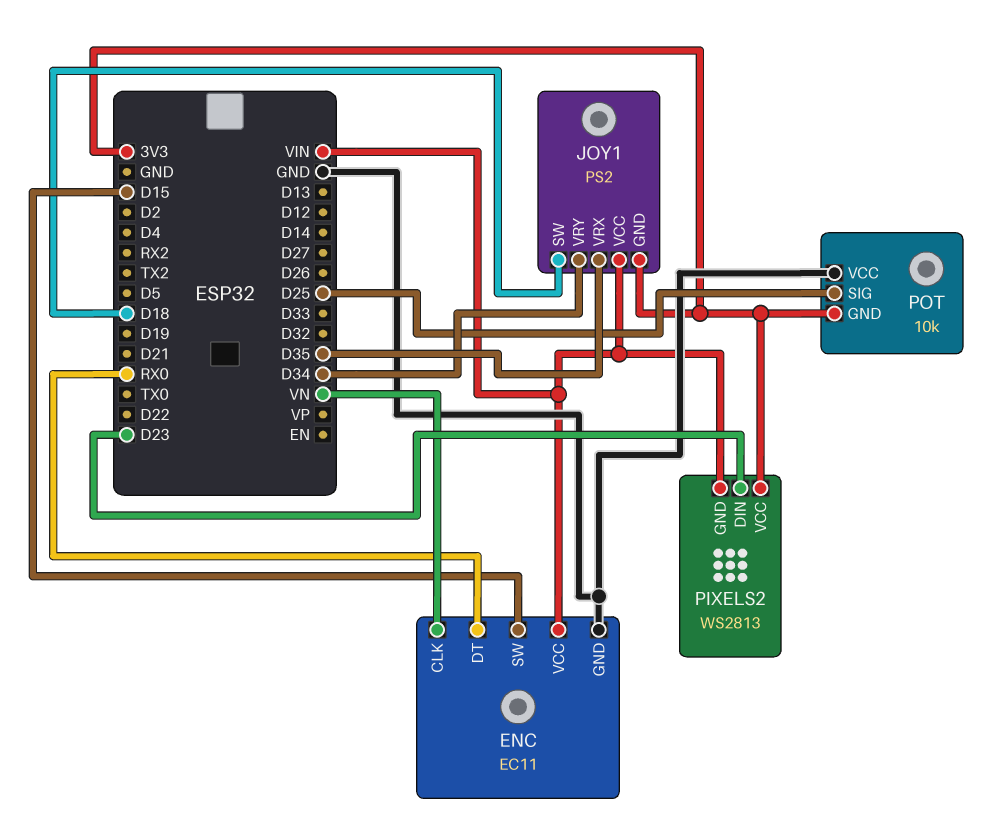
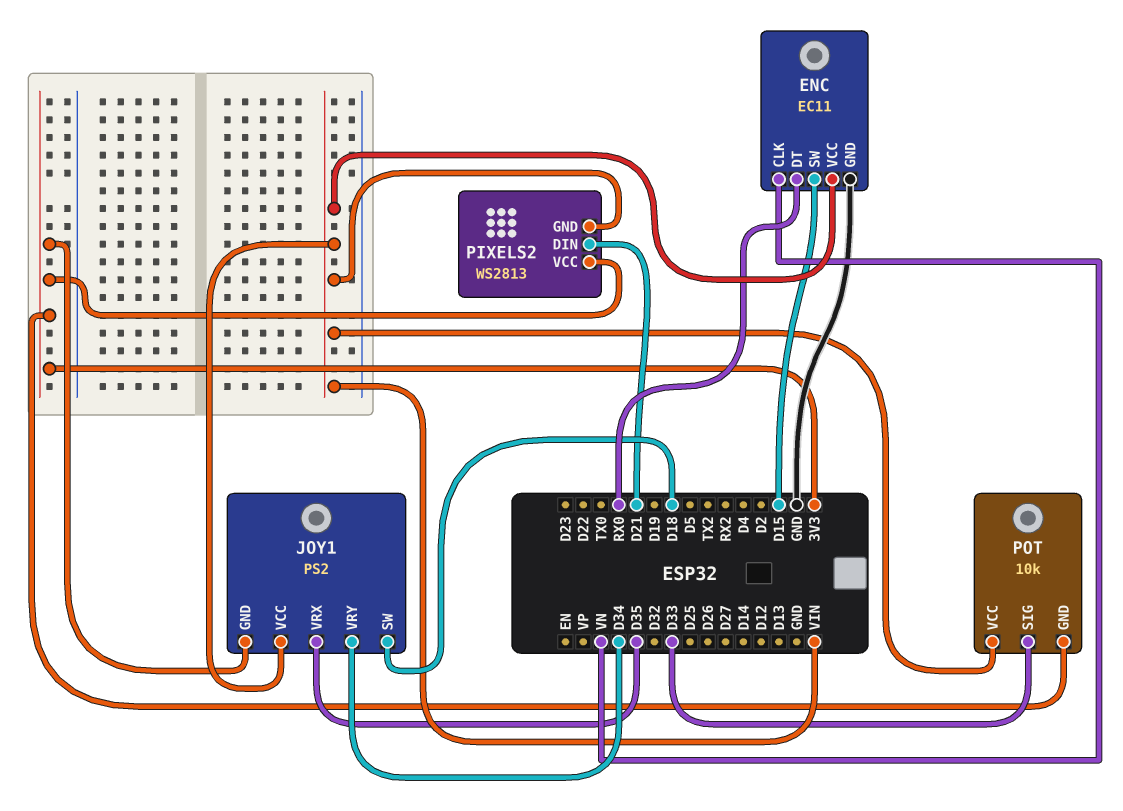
PIXELS2 pin DIN: D23 -> D21
POT pin SIG: D25 -> D33
POT pin VCC: GND -> VIN

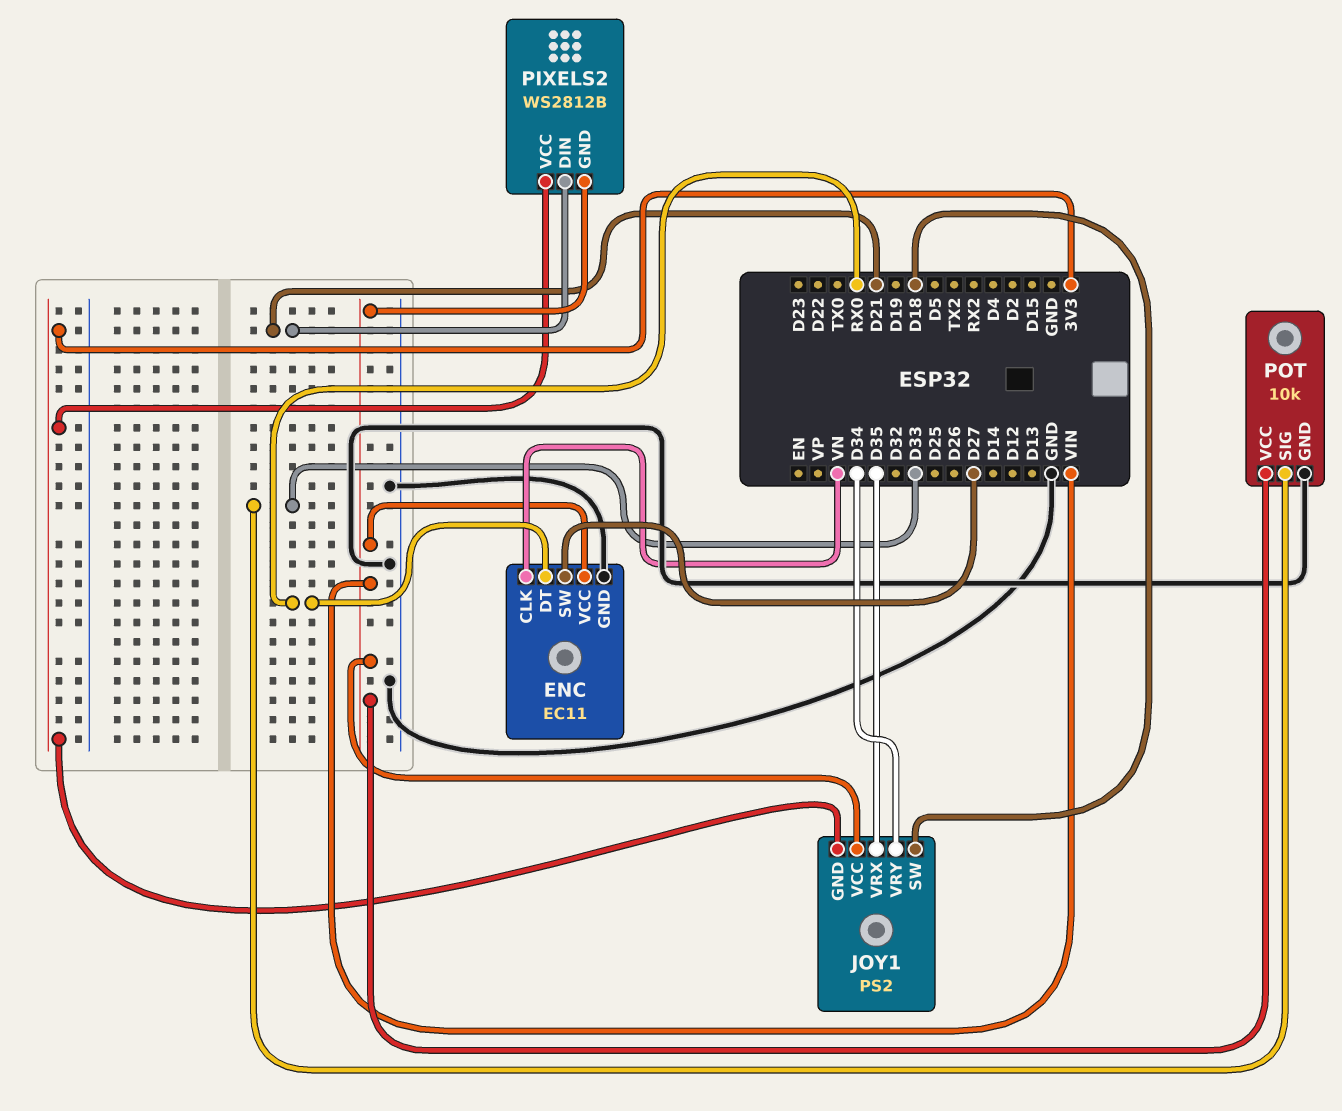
ENC pin SW: D15 -> D27
PIXELS2: WS2813 -> WS2812B
POT pin GND: 3V3 -> GND

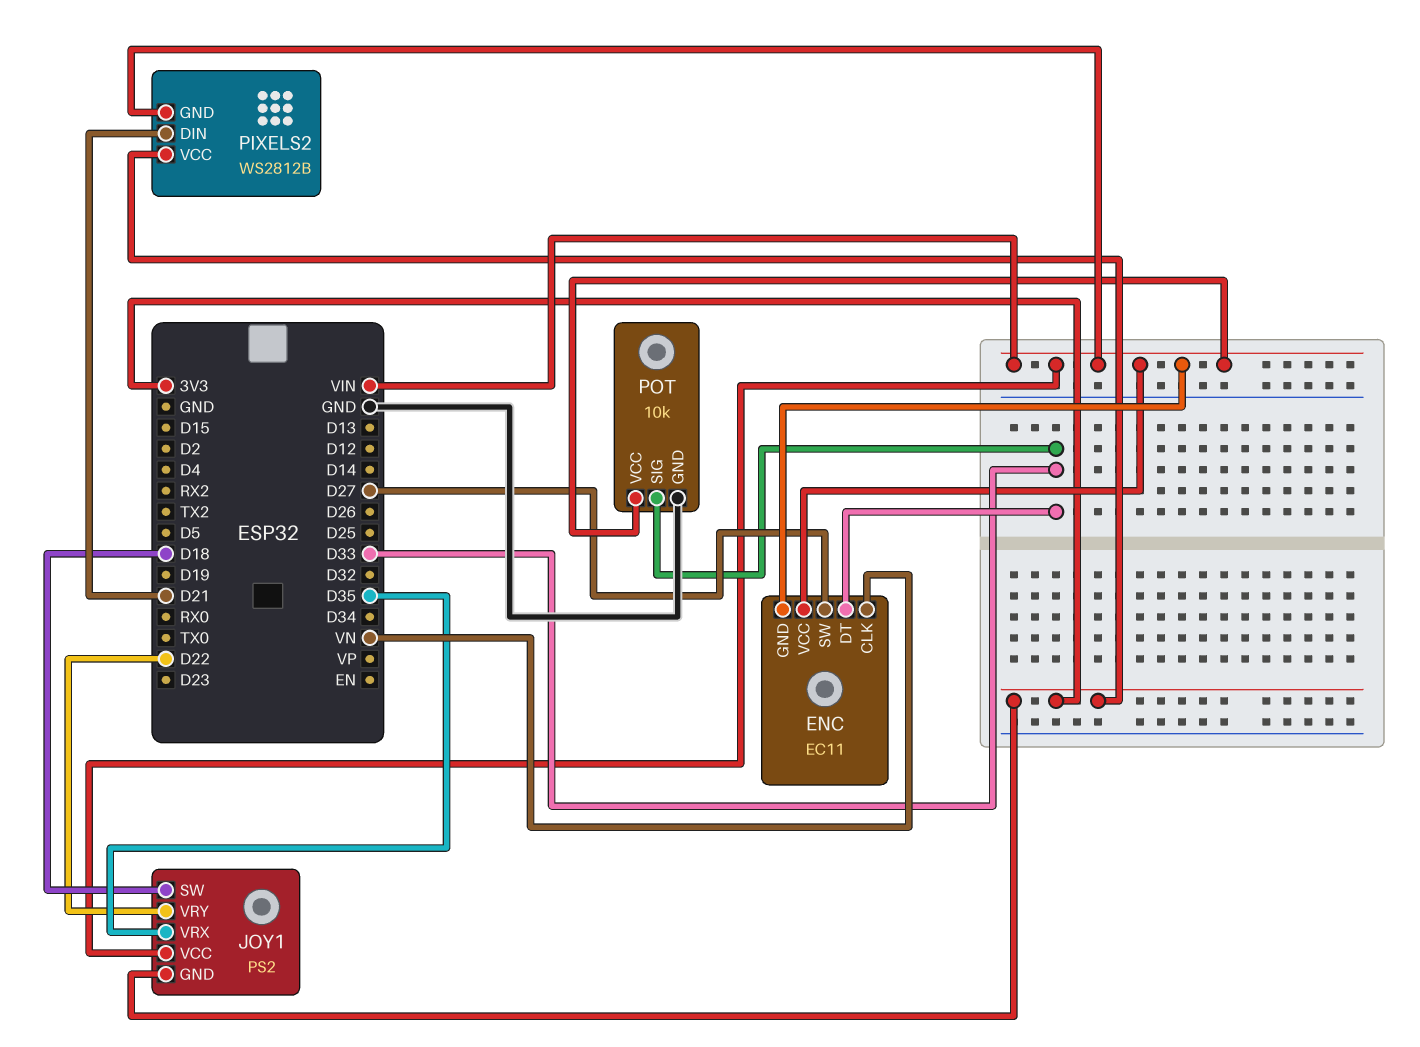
ENC pin DT: RX0 -> D33
ENC pin GND: GND -> VIN
JOY1 pin VRY: D34 -> D22

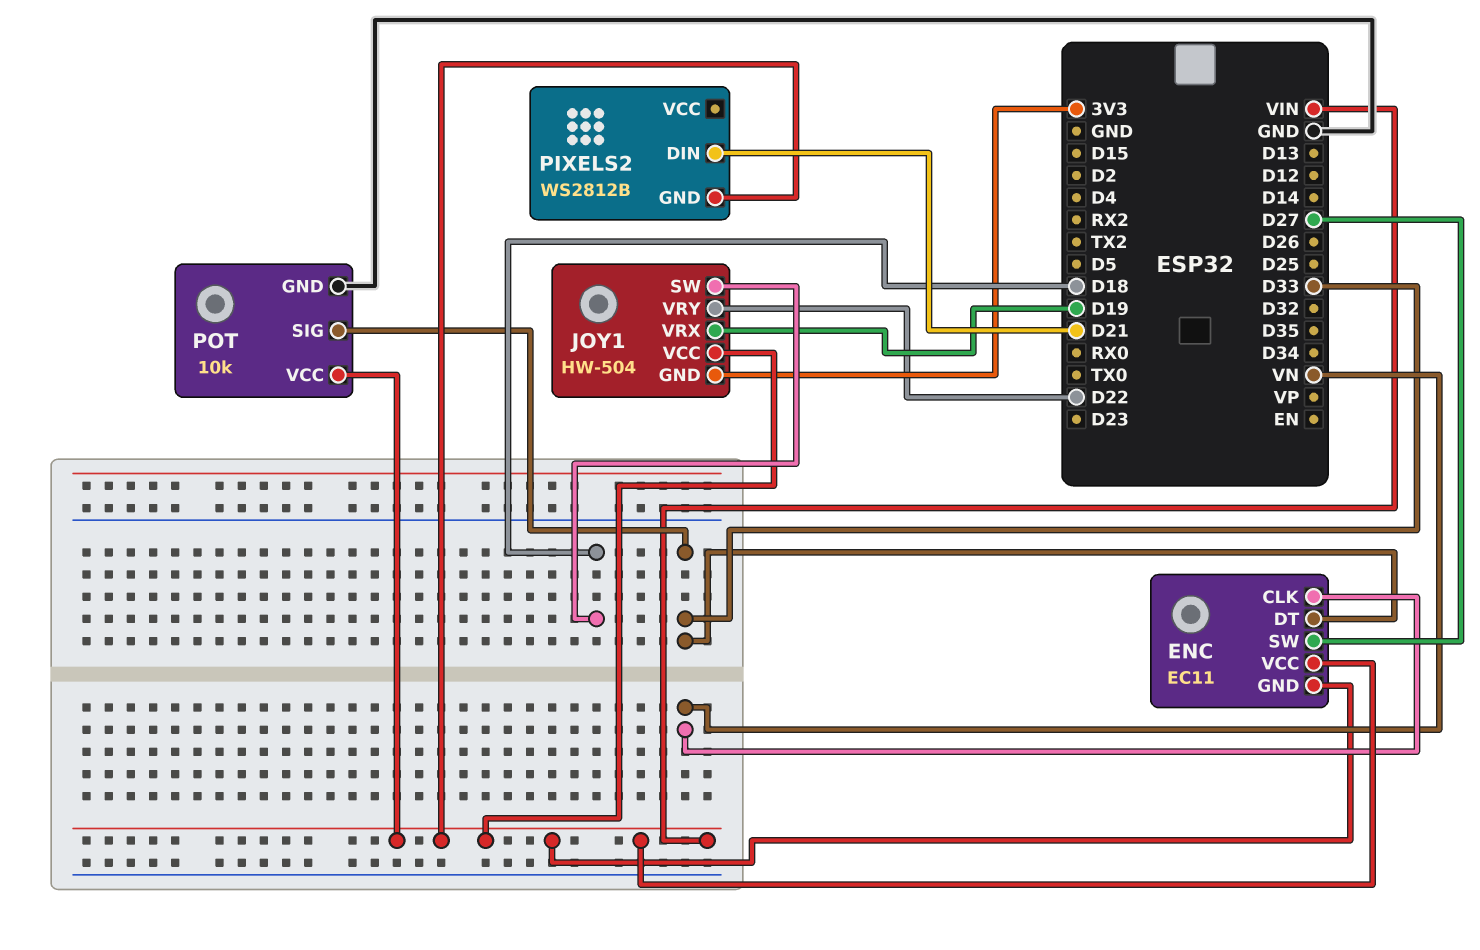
JOY1: PS2 -> HW-504
JOY1 pin VRX: D35 -> D19
PIXELS2 pin VCC: 3V3 -> none

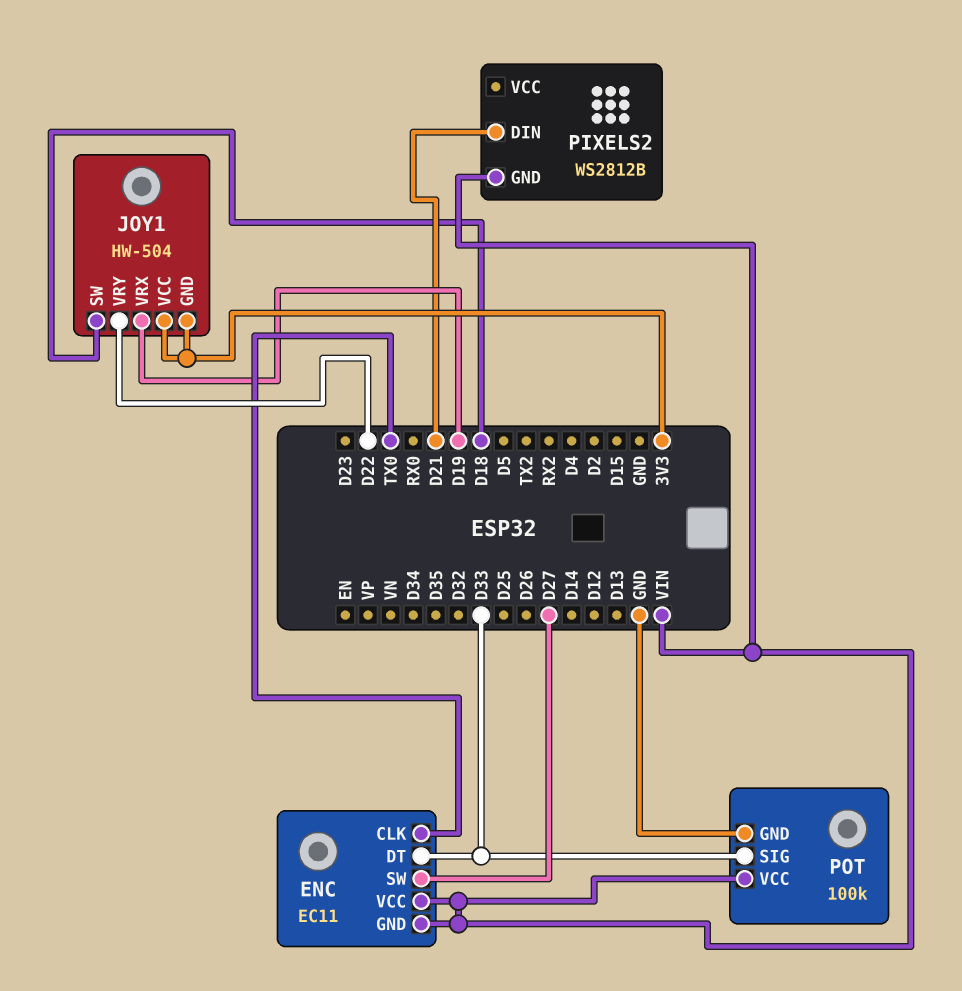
ENC pin CLK: VN -> TX0
JOY1 pin VCC: VIN -> 3V3
POT: 10k -> 100k

